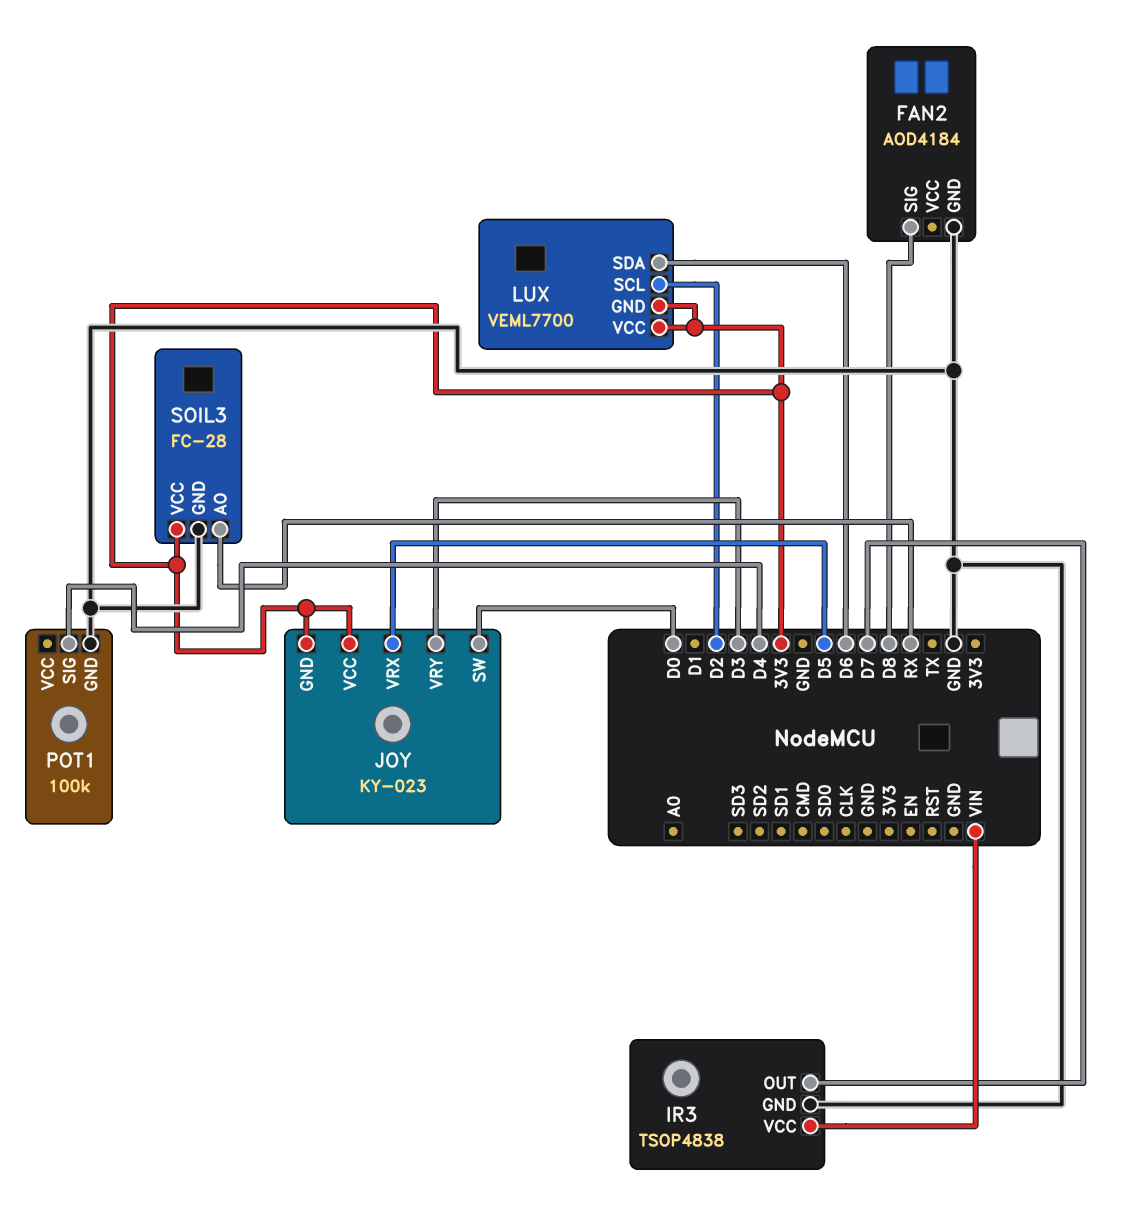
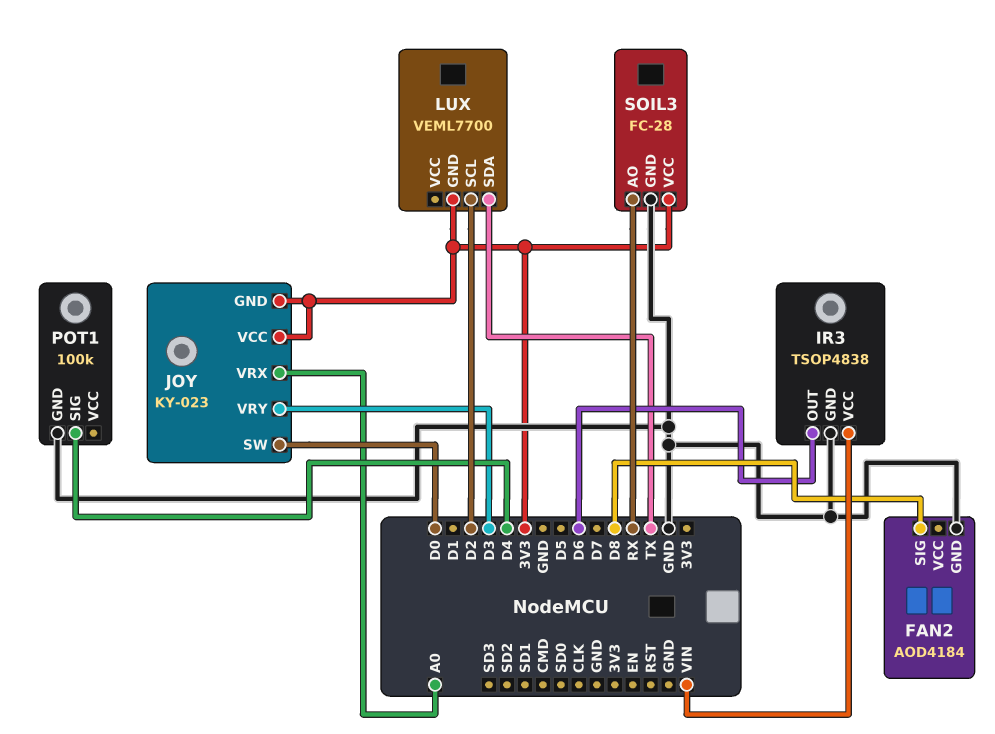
IR3 pin OUT: D7 -> D6
JOY pin VRX: D5 -> A0
LUX pin SDA: D6 -> TX
LUX pin VCC: 3V3 -> none

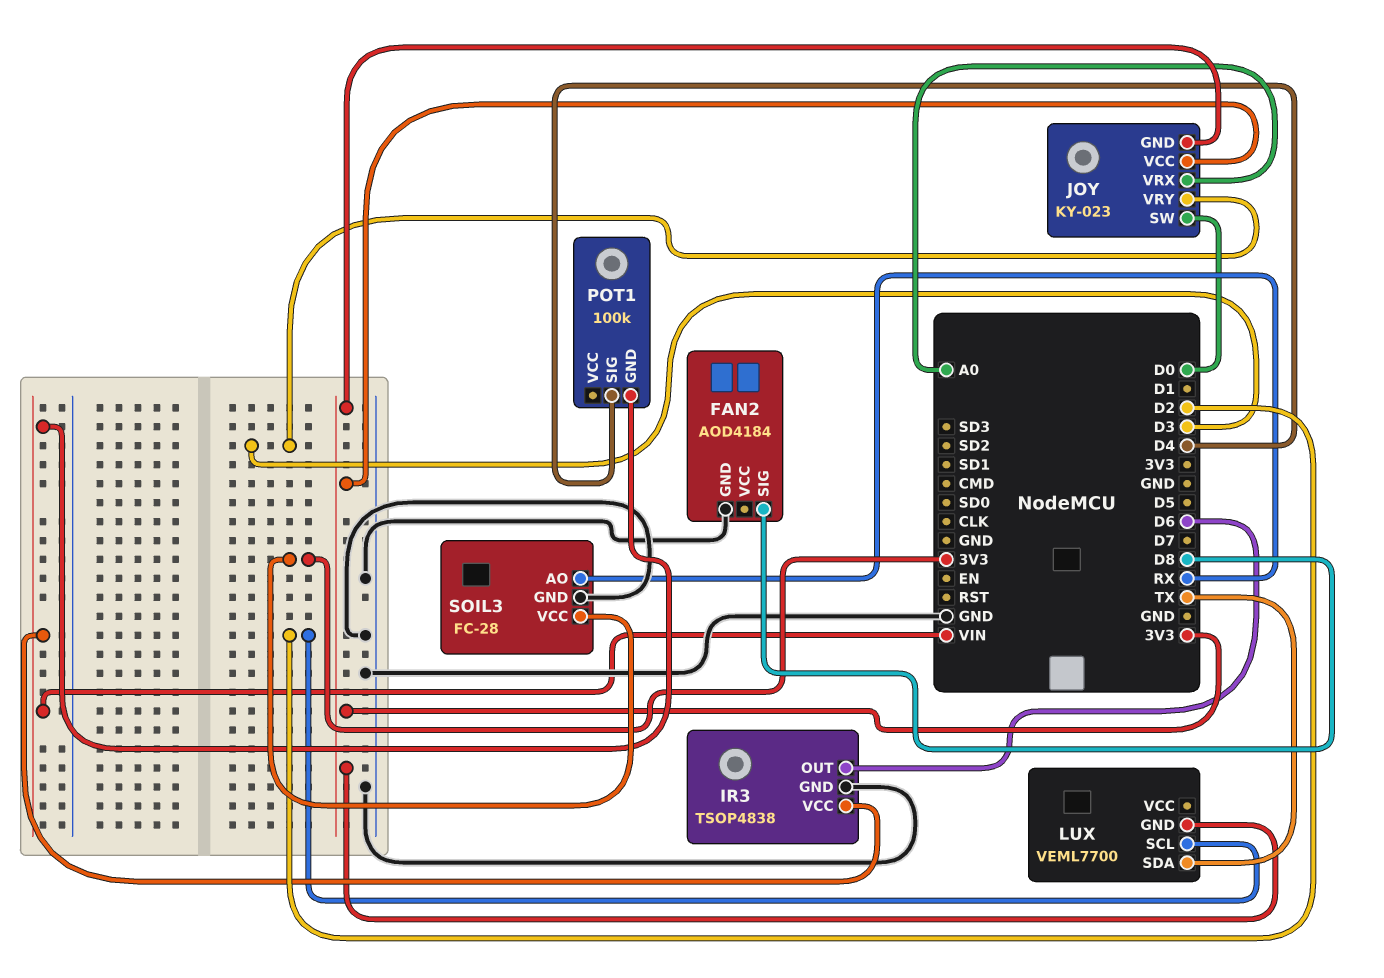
POT1 pin GND: GND -> VIN

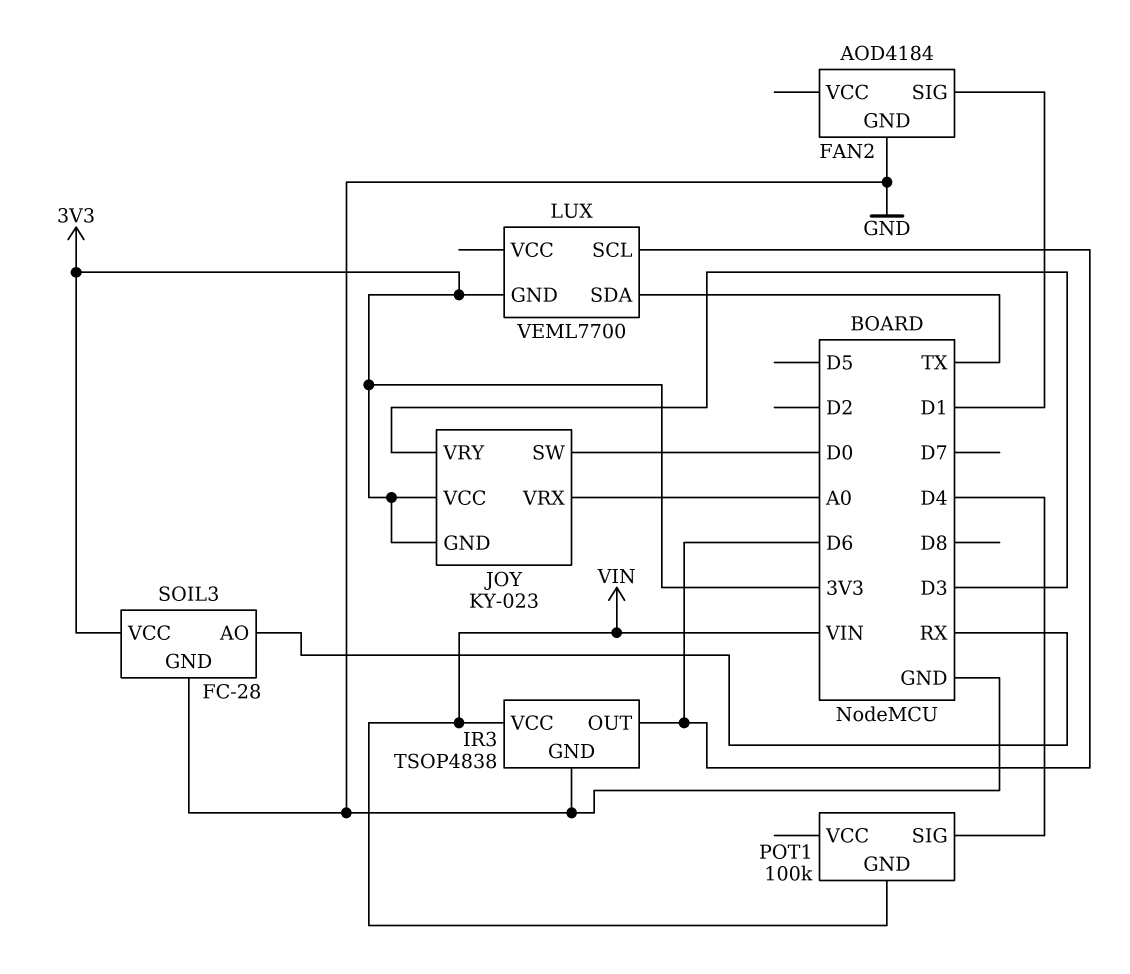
FAN2 pin SIG: D8 -> D1
LUX pin SCL: D2 -> D6

